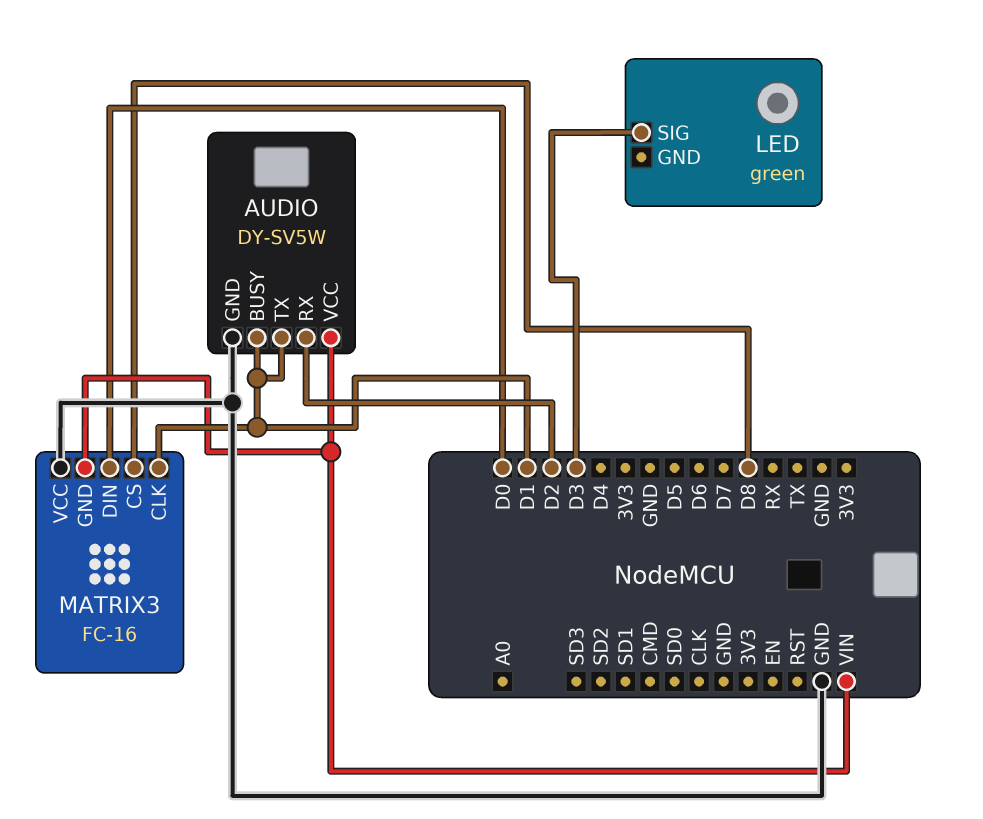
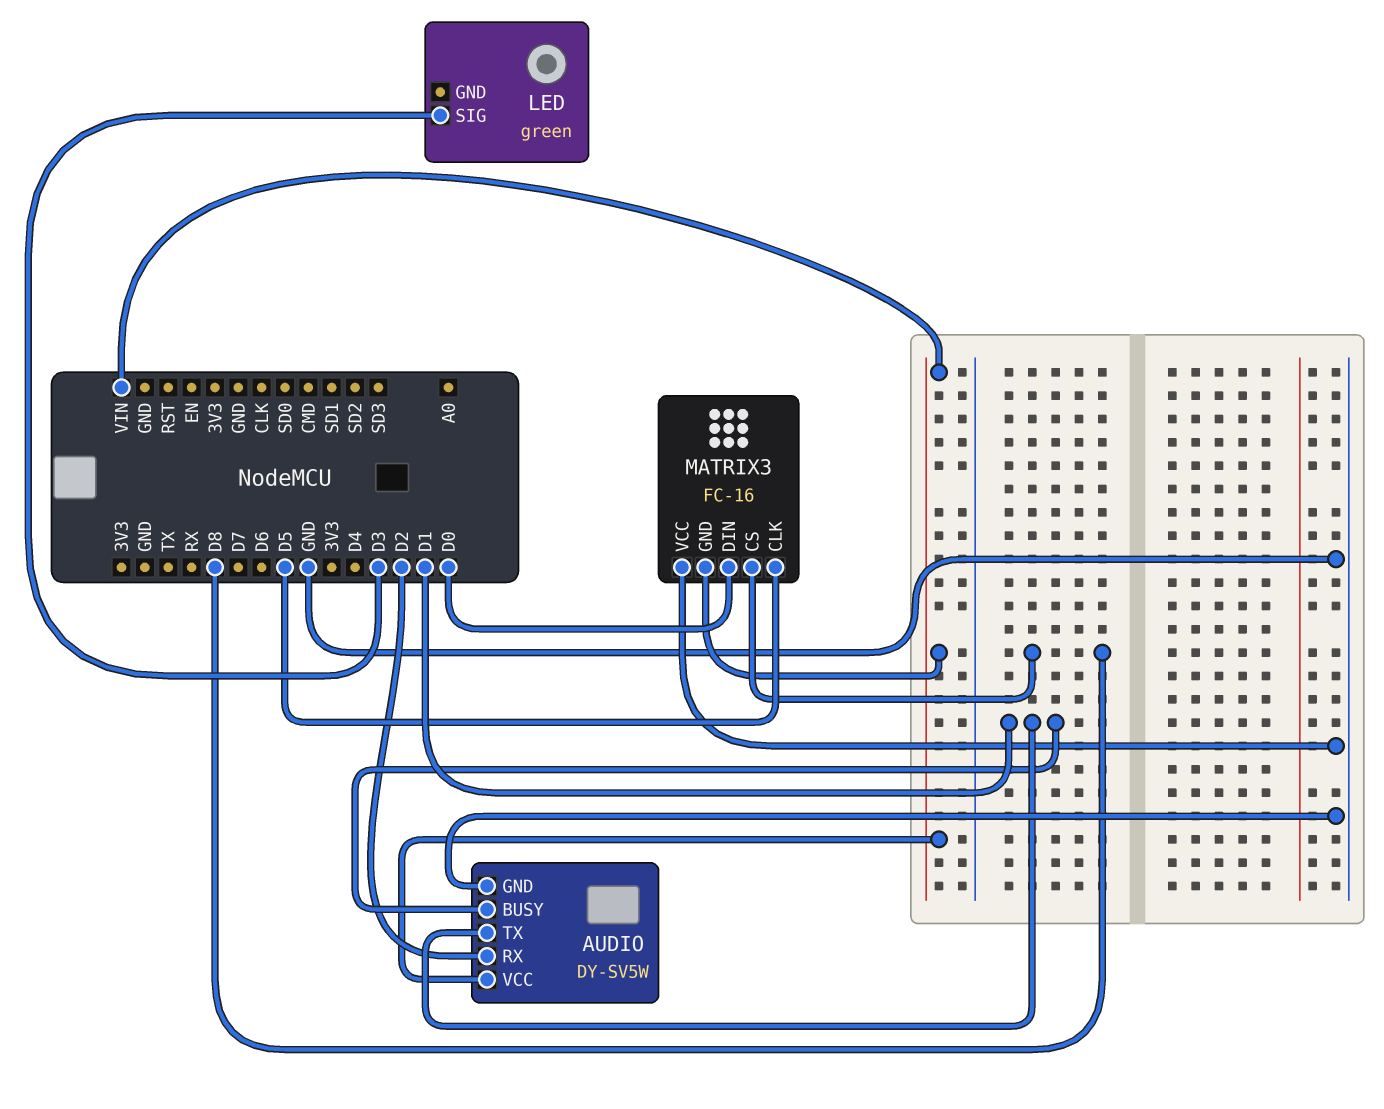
MATRIX3 pin CLK: D1 -> D5

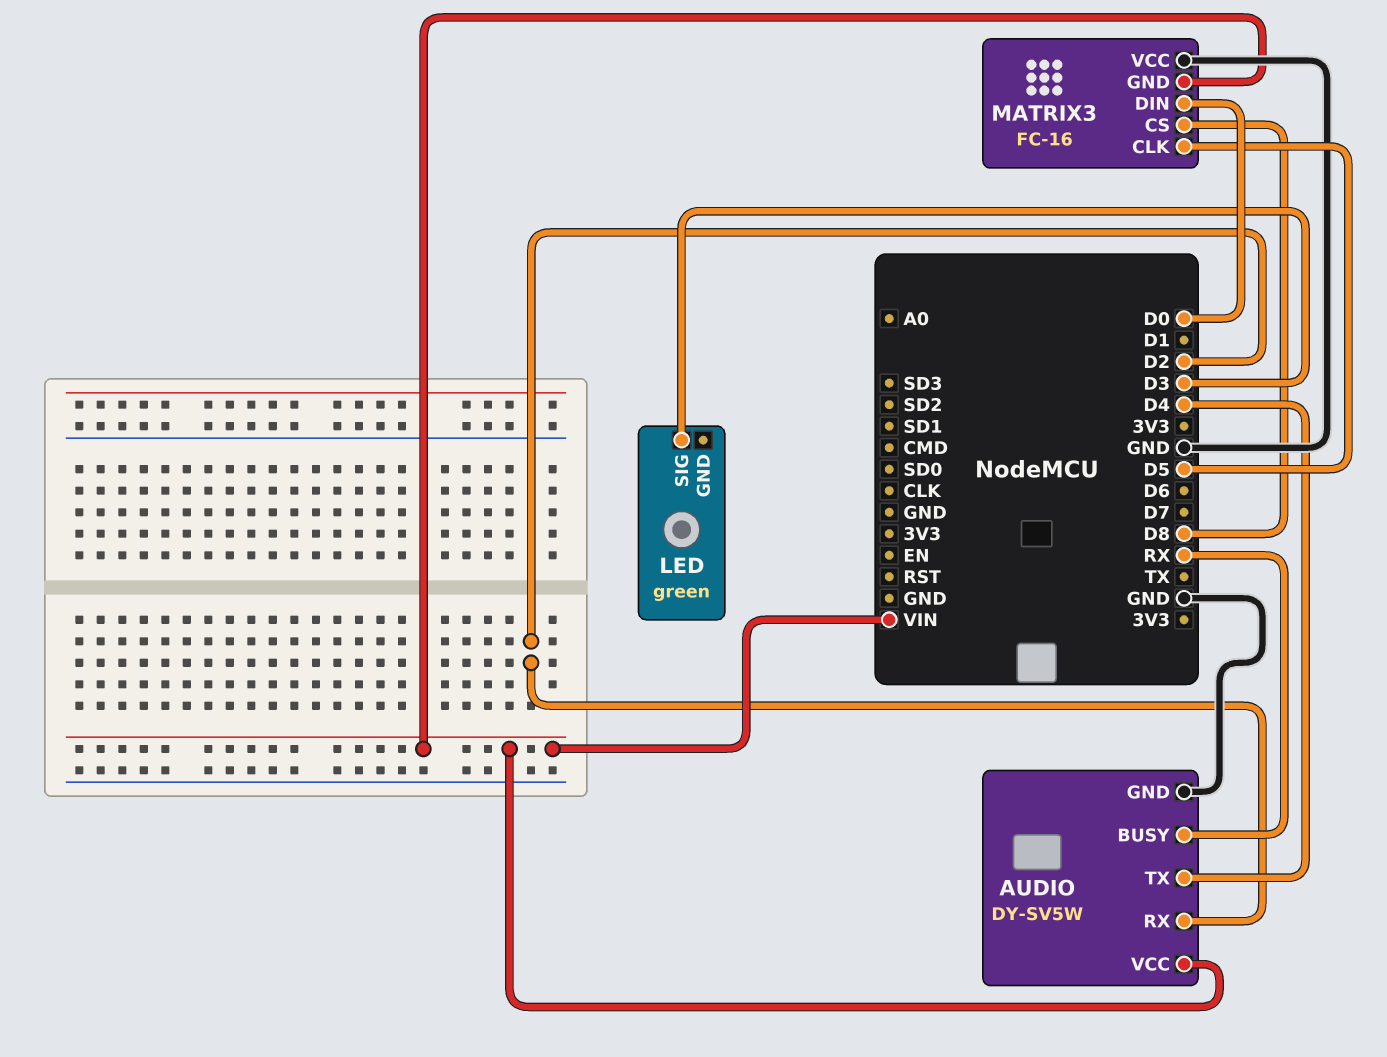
AUDIO pin BUSY: D1 -> RX
AUDIO pin TX: D1 -> D4

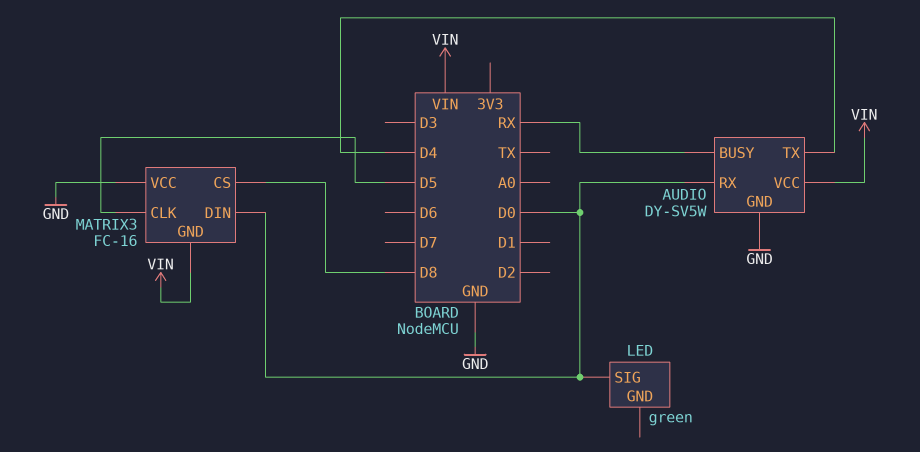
AUDIO pin RX: D2 -> D0
LED pin SIG: D3 -> D0

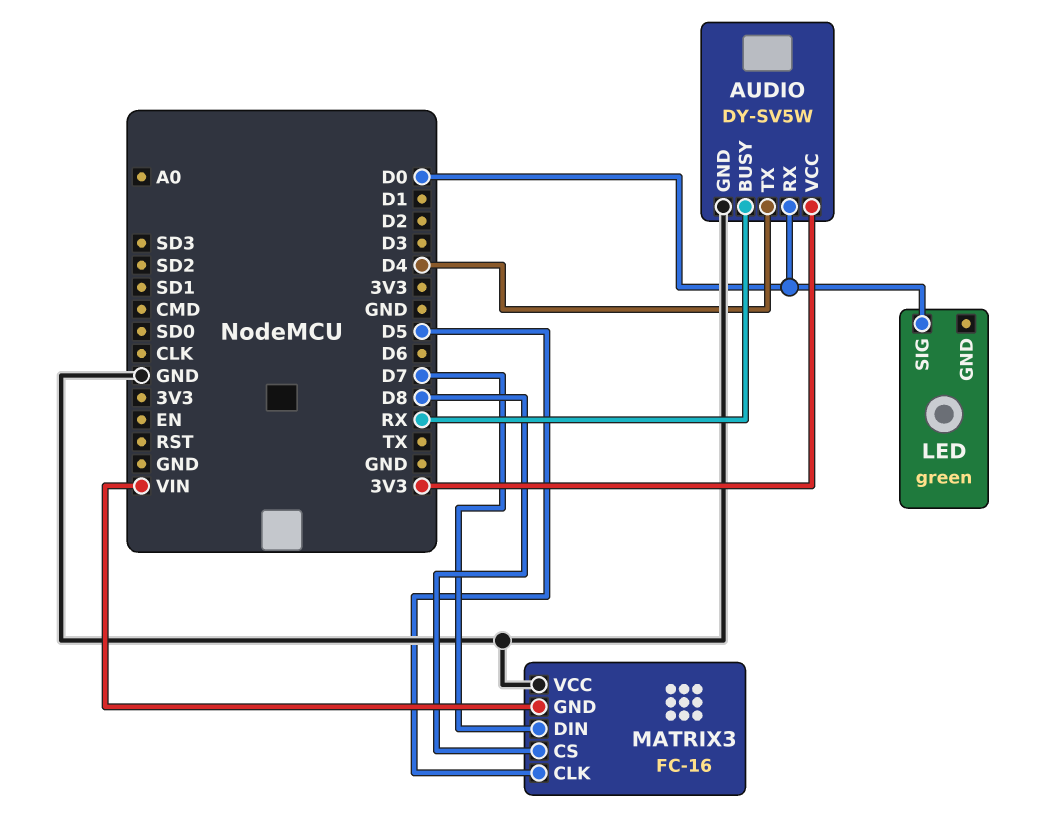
AUDIO pin VCC: VIN -> 3V3
MATRIX3 pin DIN: D0 -> D7

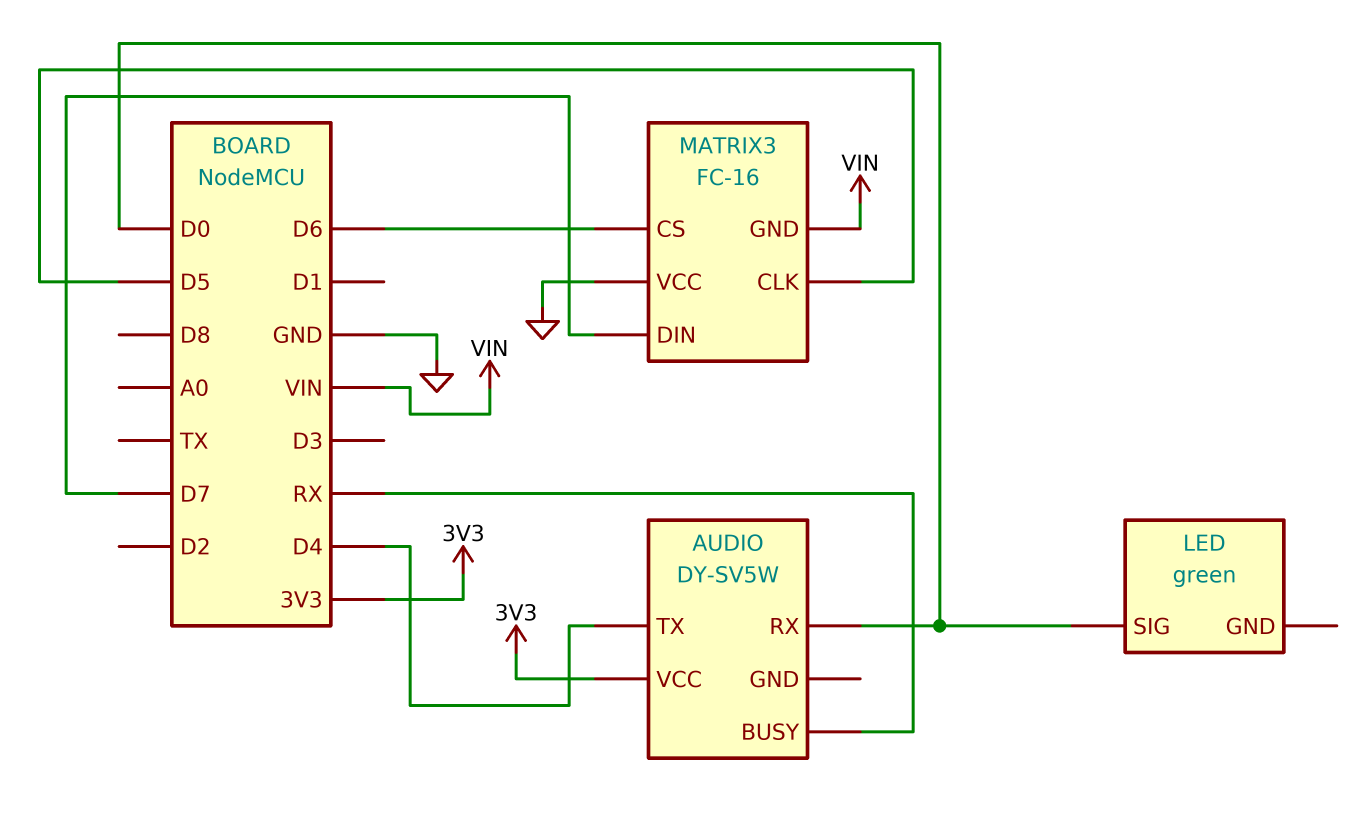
AUDIO pin GND: GND -> none
MATRIX3 pin CS: D8 -> D6

